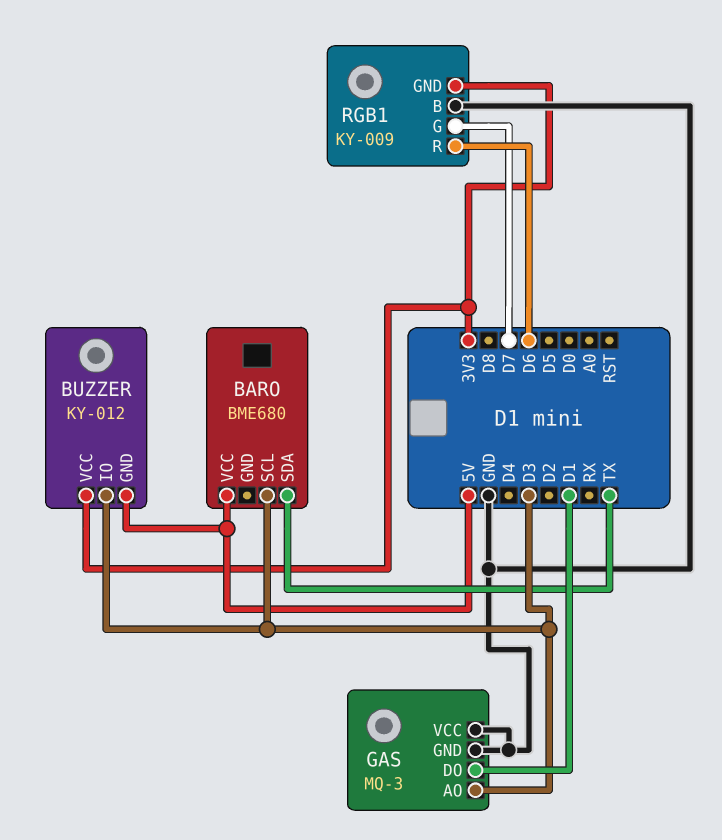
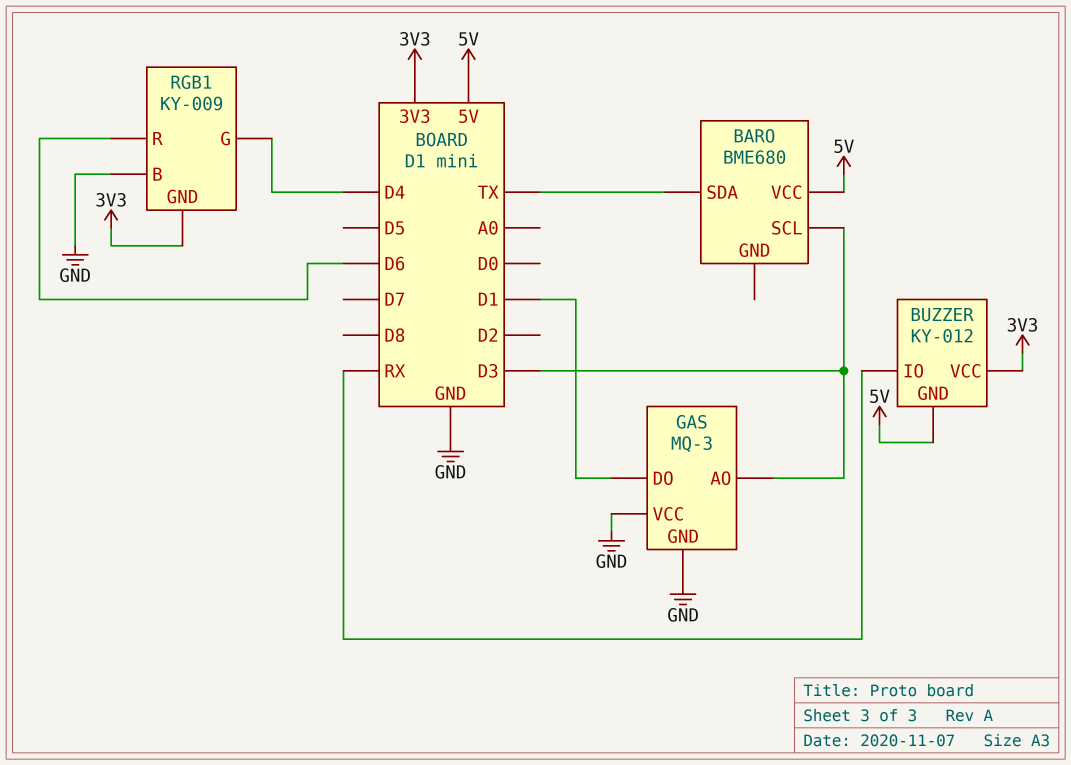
BUZZER pin IO: D3 -> RX
RGB1 pin G: D7 -> D4

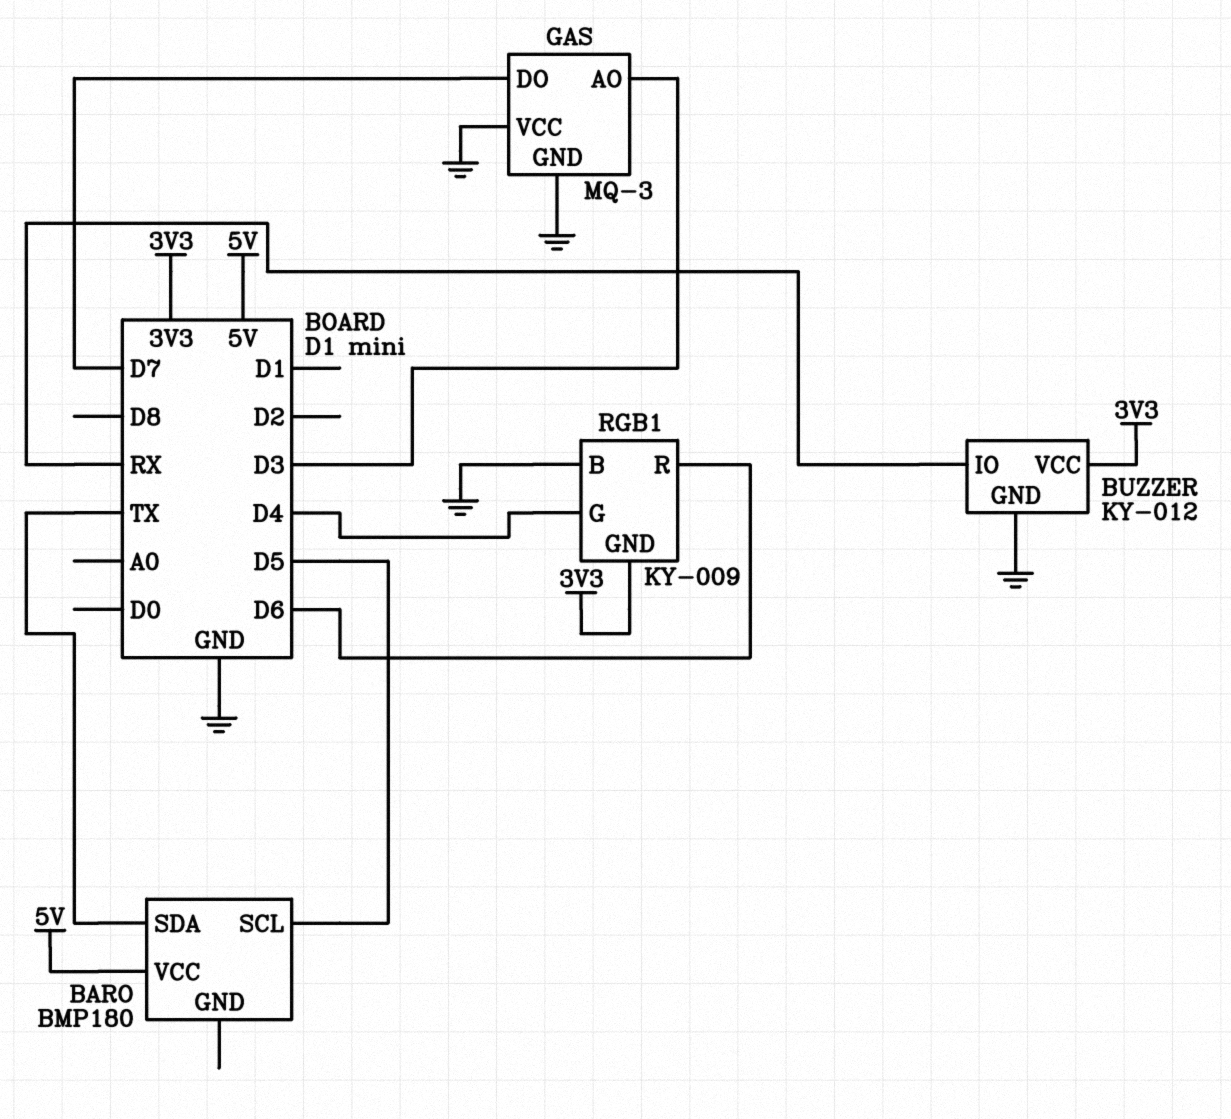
BARO: BME680 -> BMP180
BARO pin SCL: D3 -> D5
BUZZER pin GND: 5V -> GND
GAS pin DO: D1 -> D7

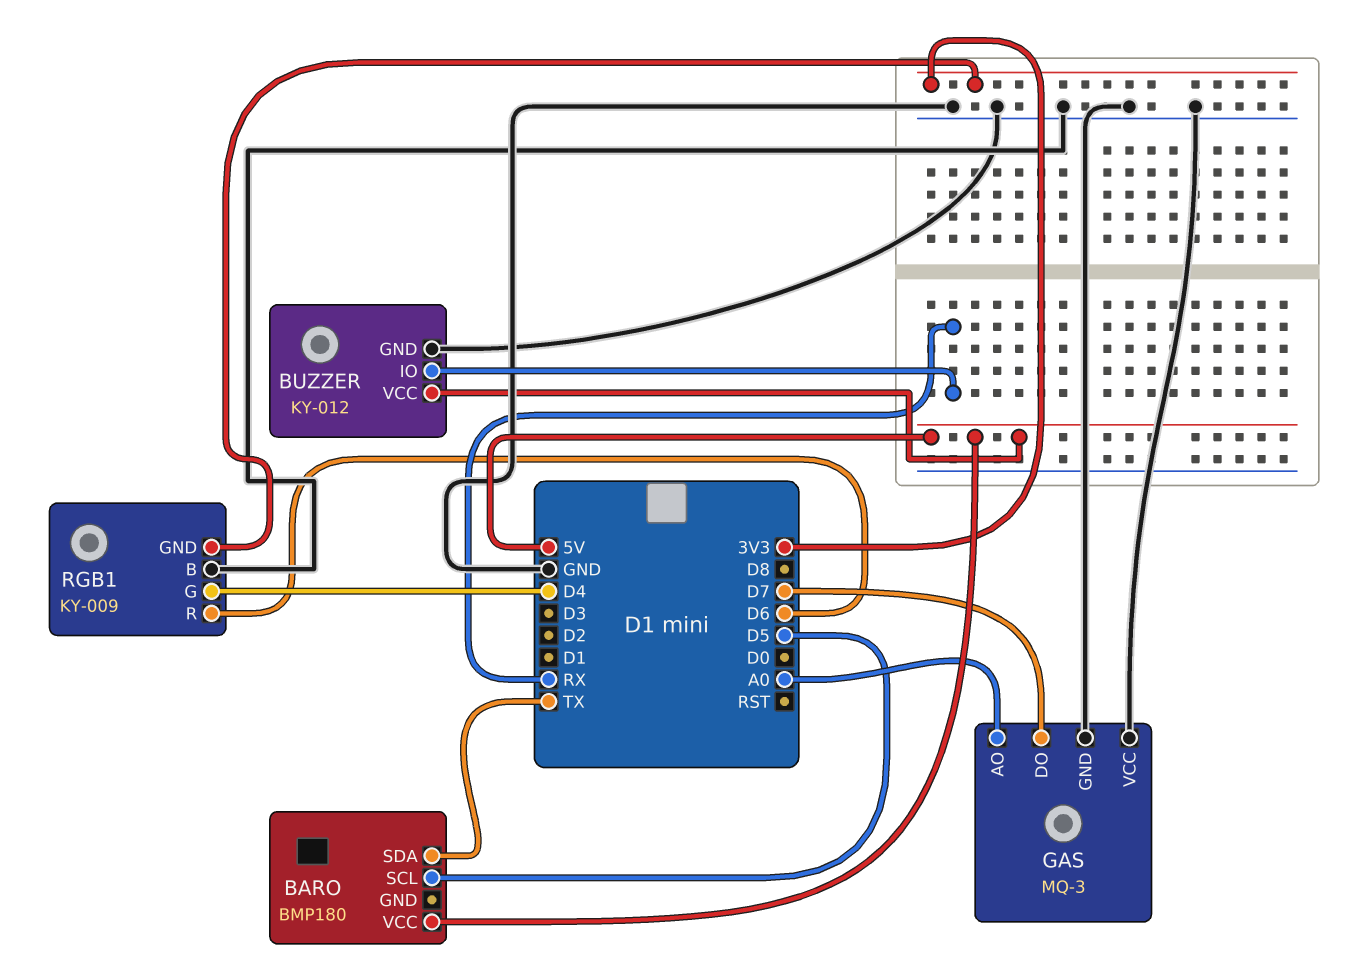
BUZZER pin VCC: 3V3 -> 5V
GAS pin AO: D3 -> A0

